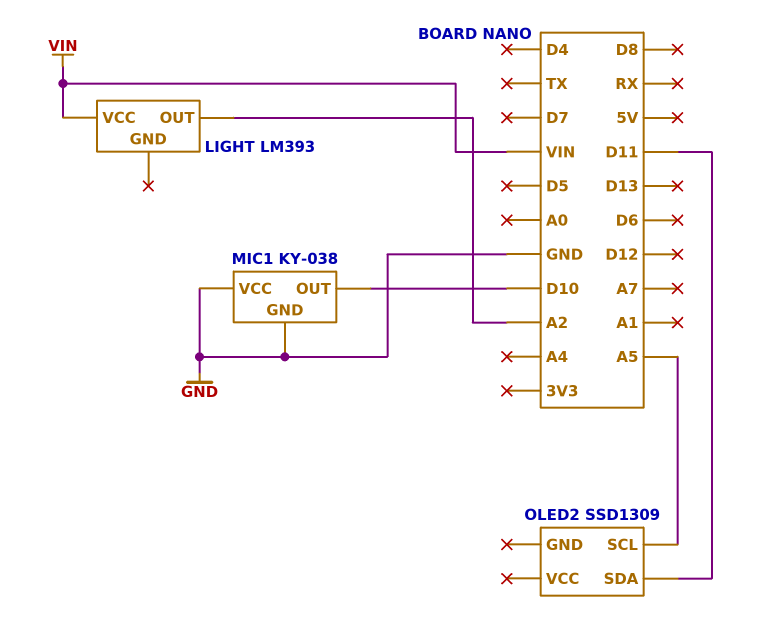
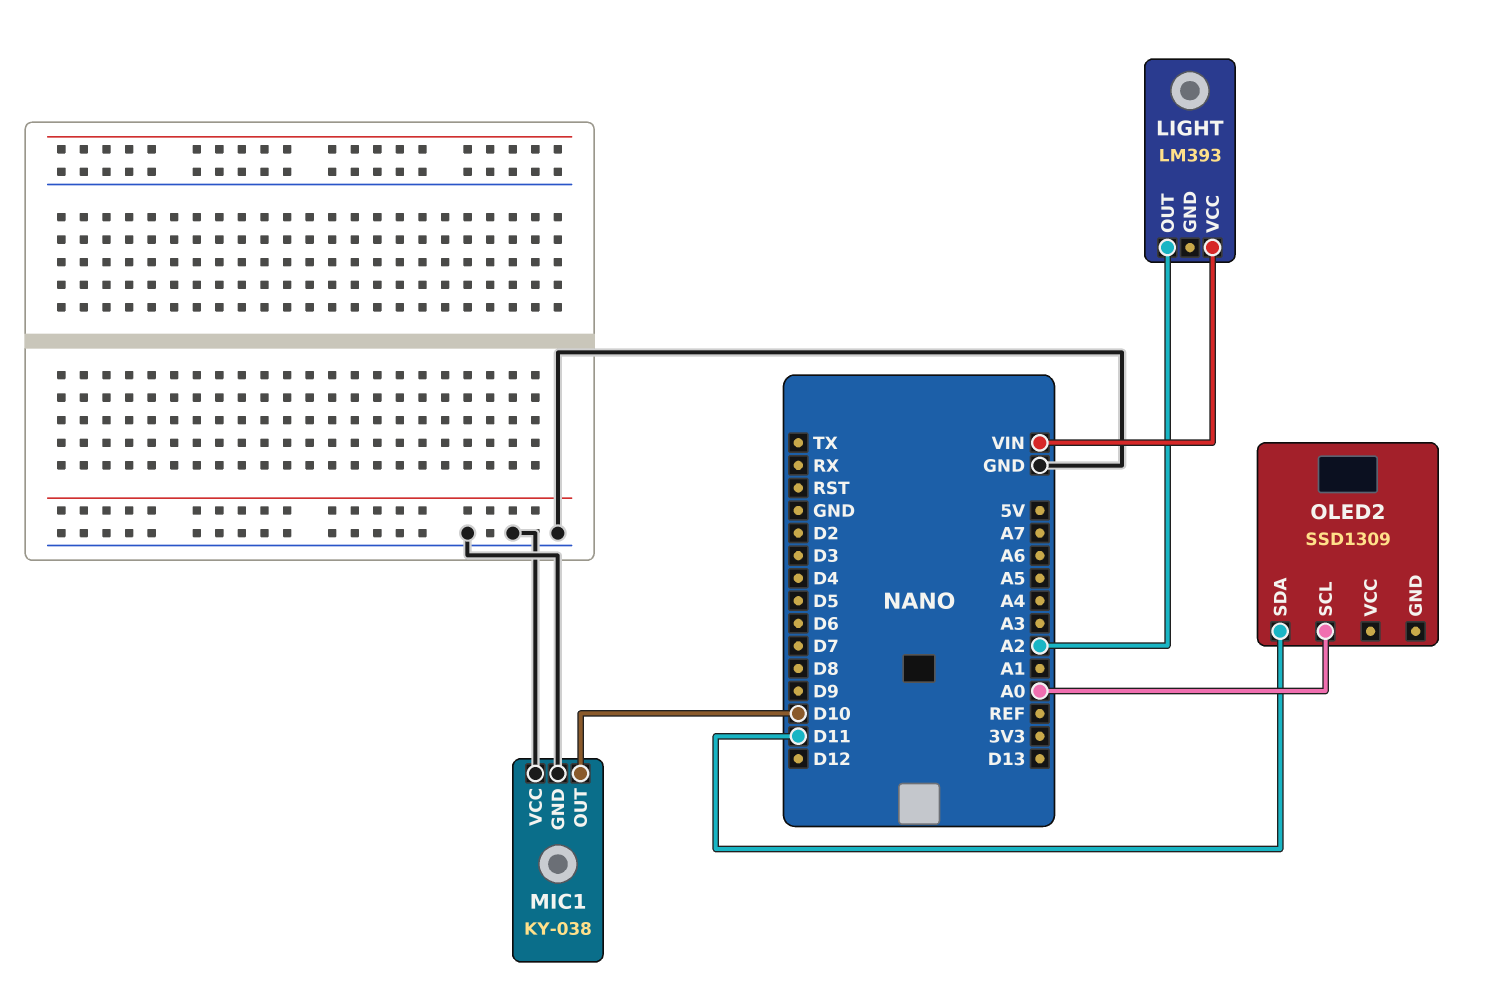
OLED2 pin SCL: A5 -> A0

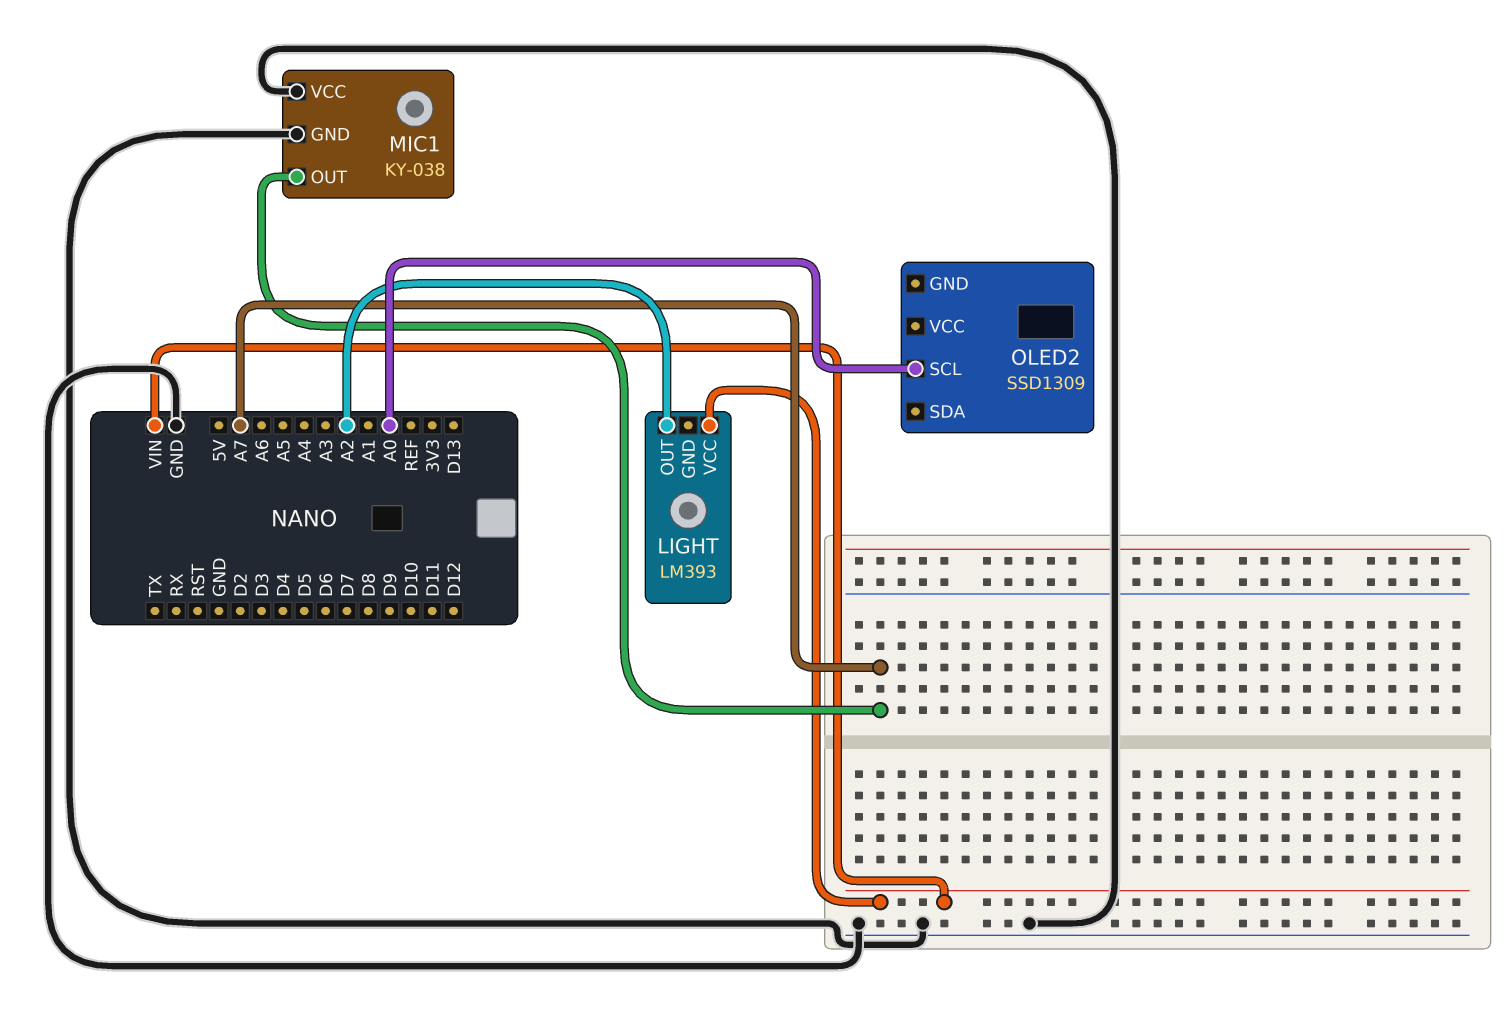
MIC1 pin OUT: D10 -> A7
OLED2 pin SDA: D11 -> none

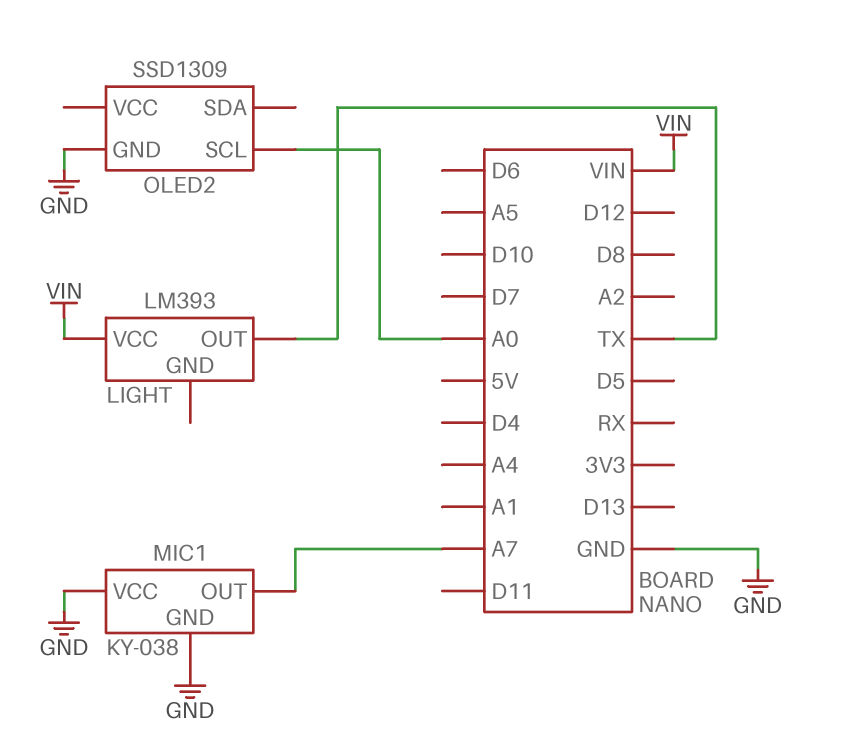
LIGHT pin OUT: A2 -> TX
OLED2 pin GND: none -> GND

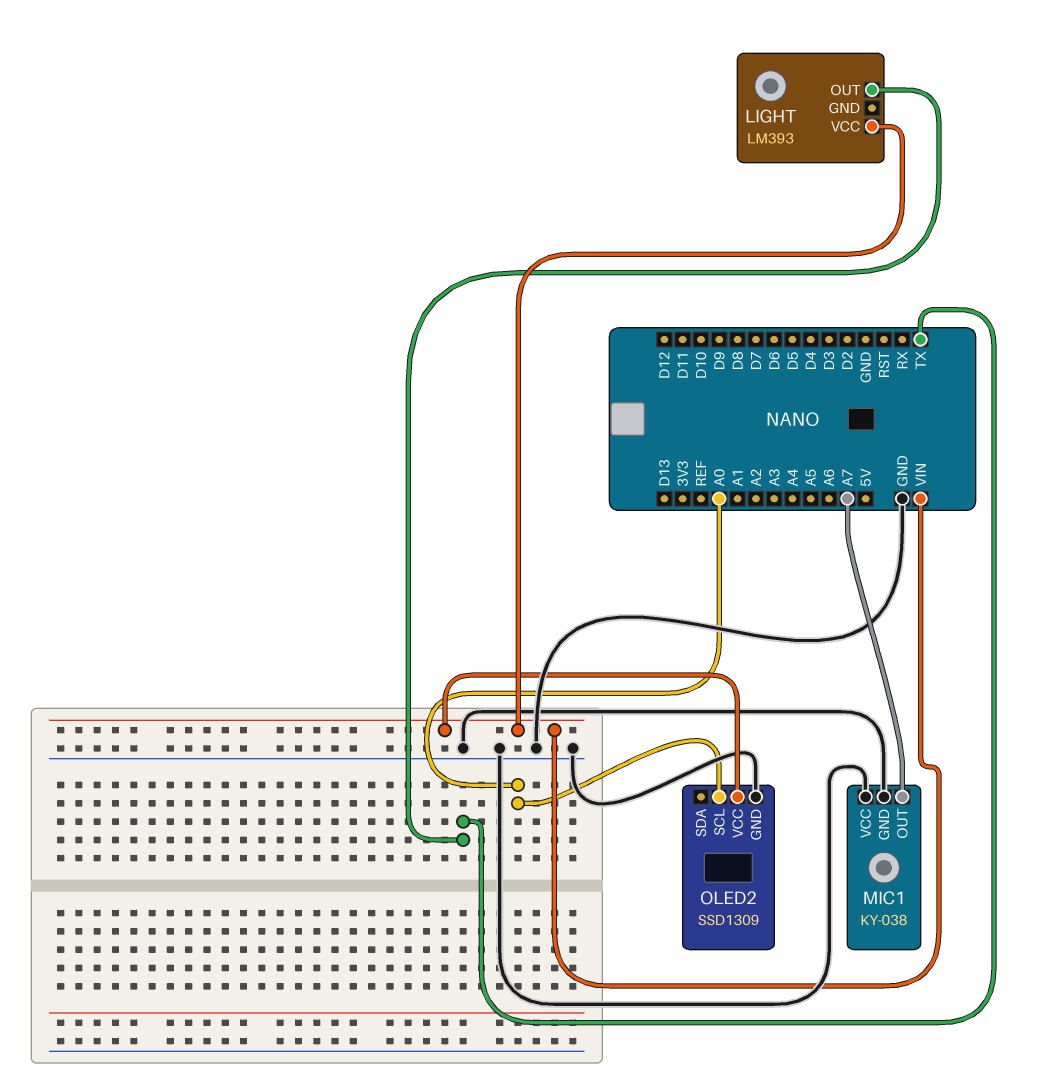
OLED2 pin VCC: none -> VIN

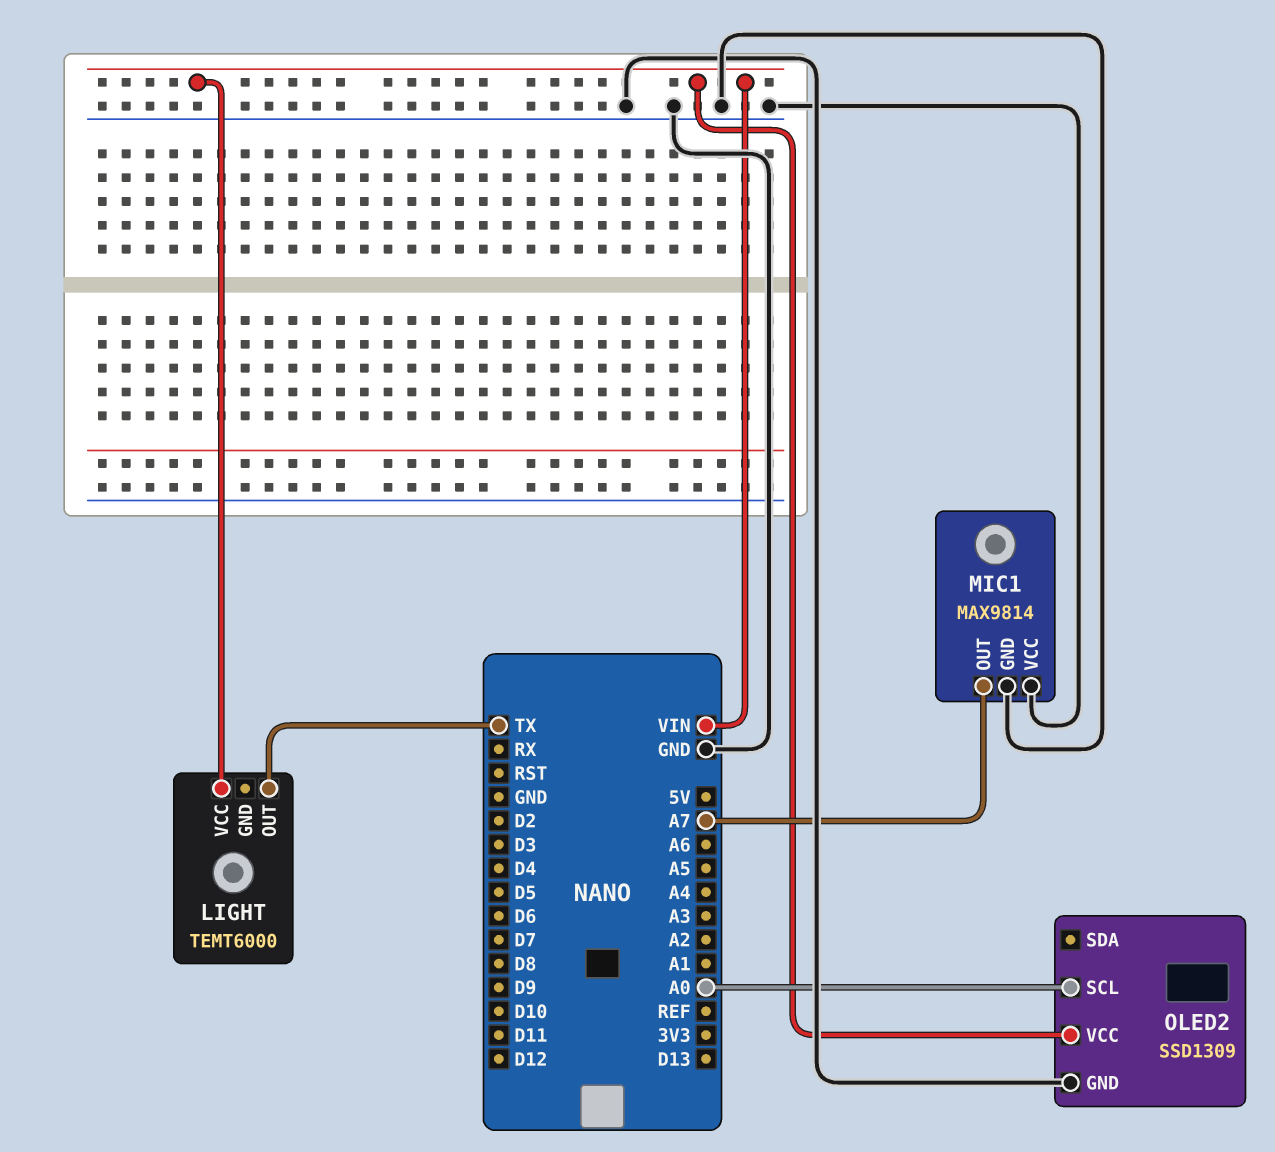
LIGHT: LM393 -> TEMT6000
MIC1: KY-038 -> MAX9814

